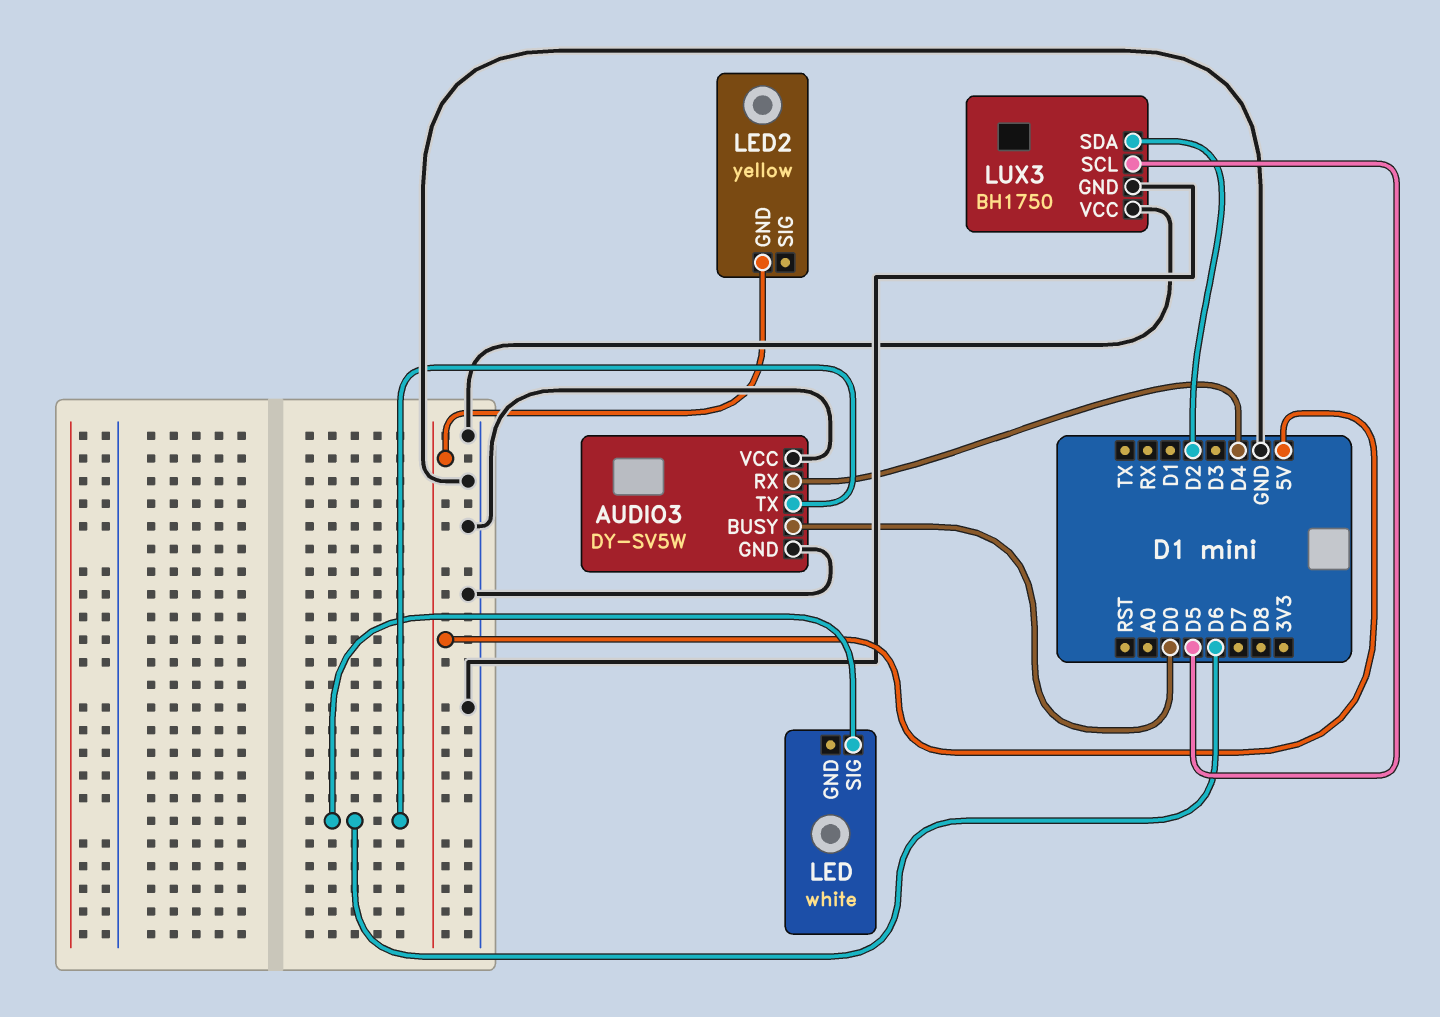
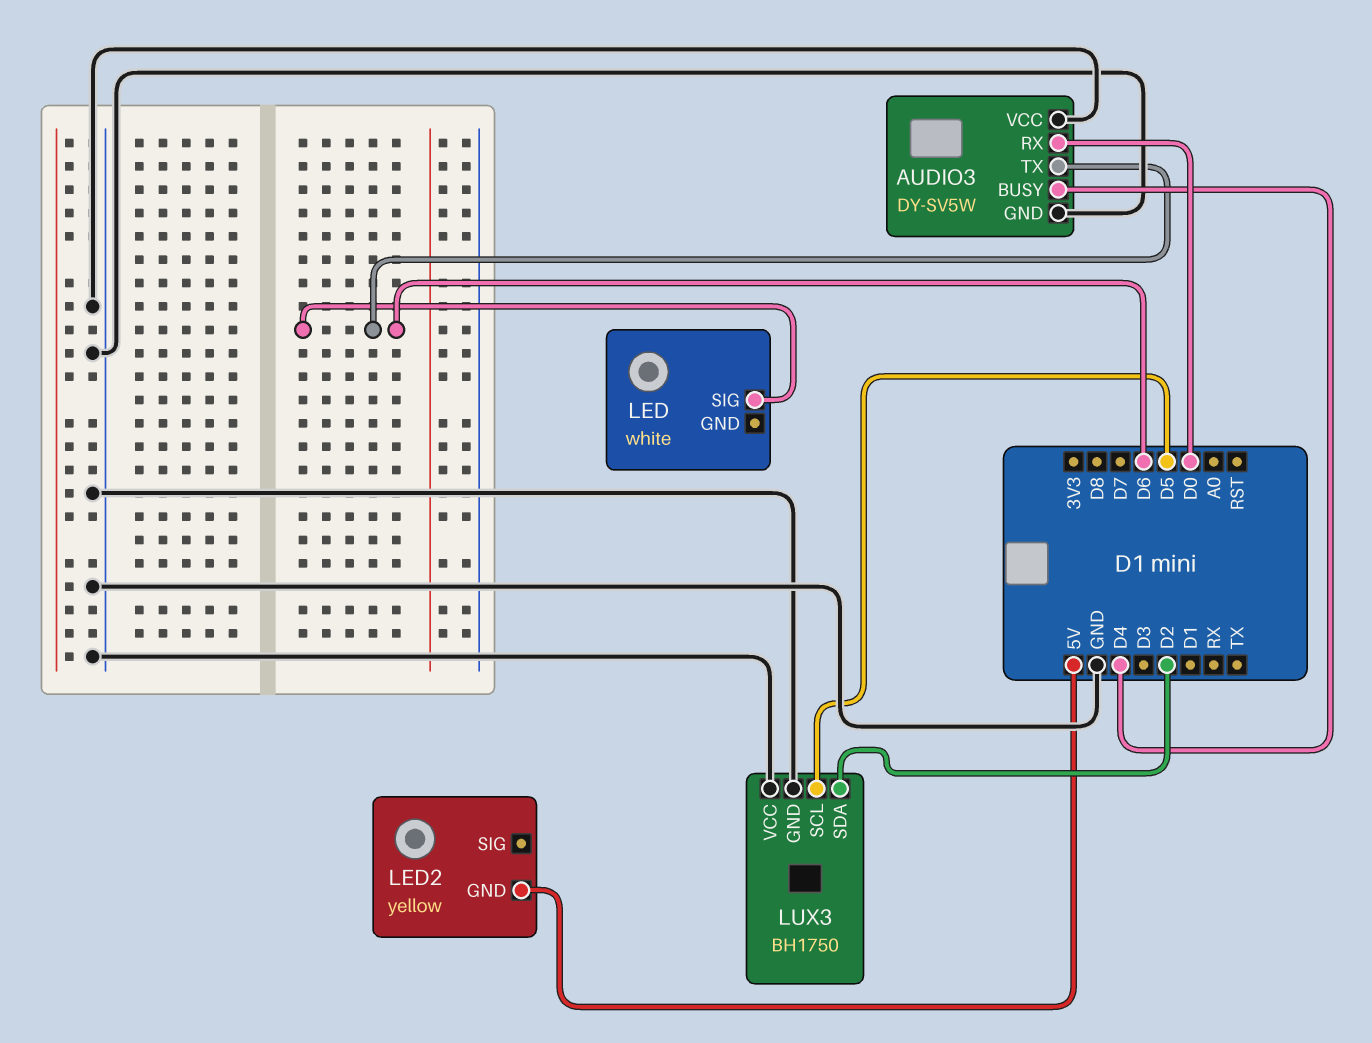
AUDIO3 pin BUSY: D0 -> D4
AUDIO3 pin RX: D4 -> D0

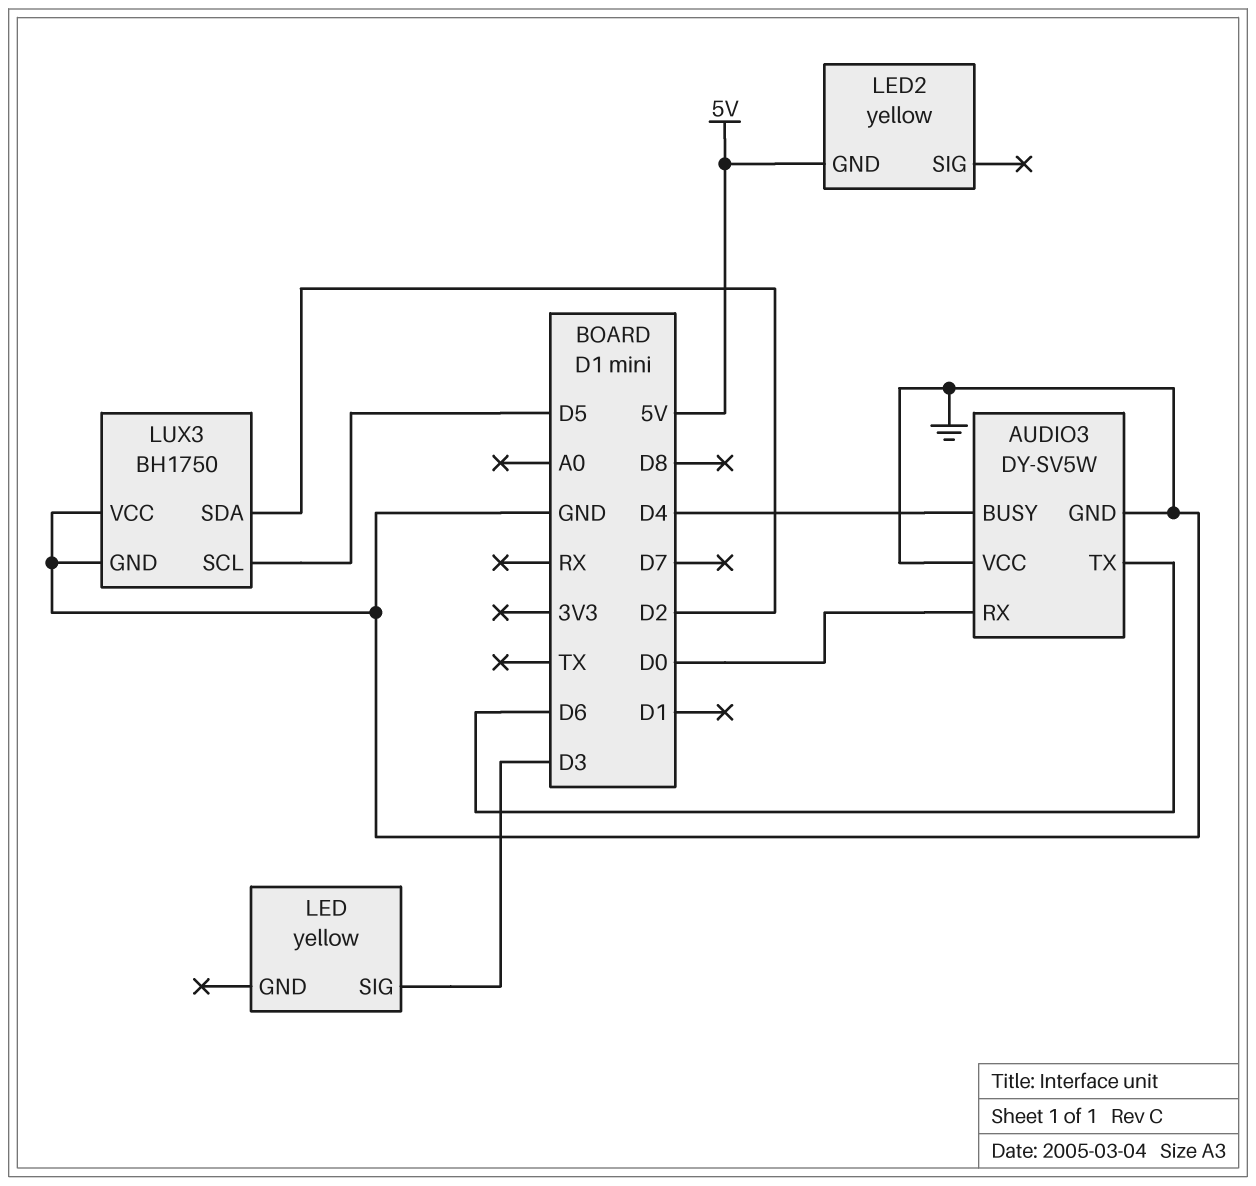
LED: white -> yellow
LED pin SIG: D6 -> D3

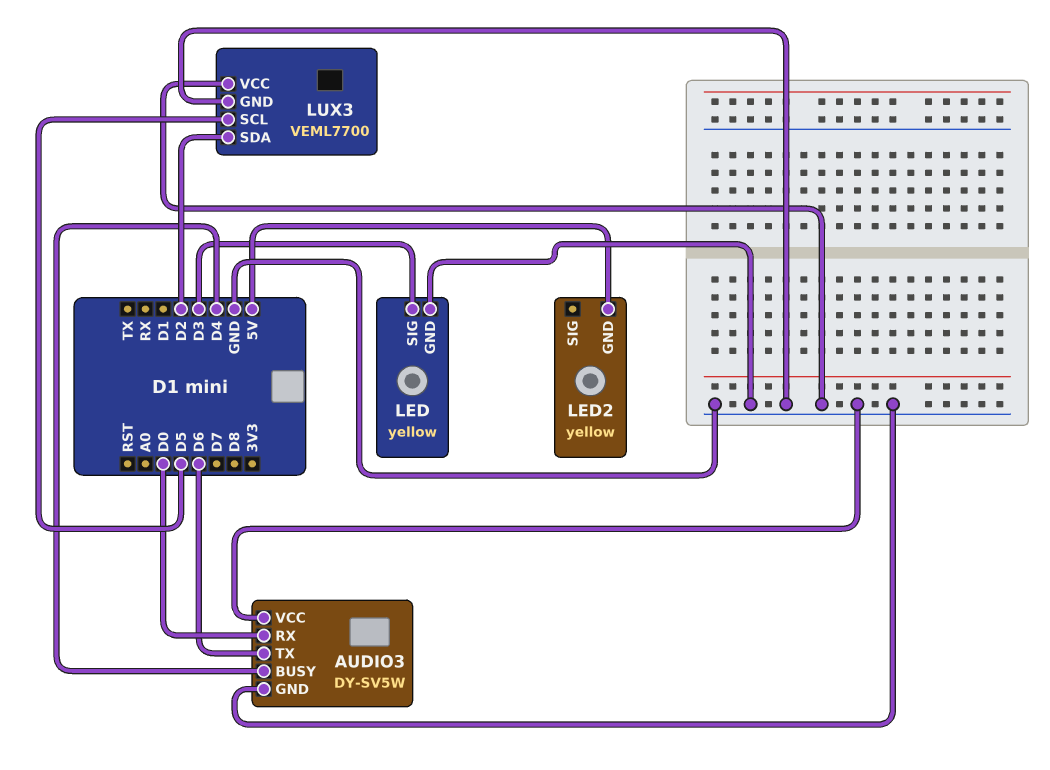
LED pin GND: none -> GND
LUX3: BH1750 -> VEML7700

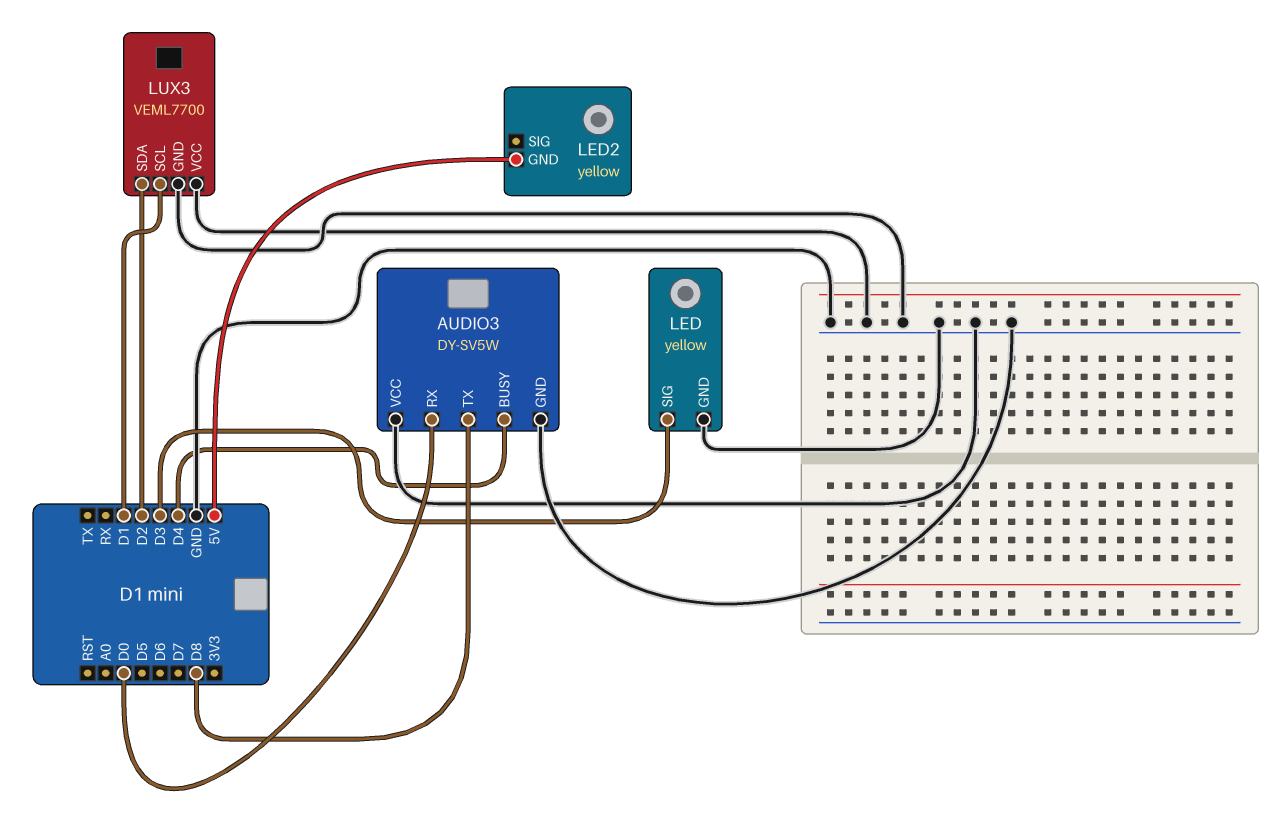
AUDIO3 pin TX: D6 -> D8
LUX3 pin SCL: D5 -> D1

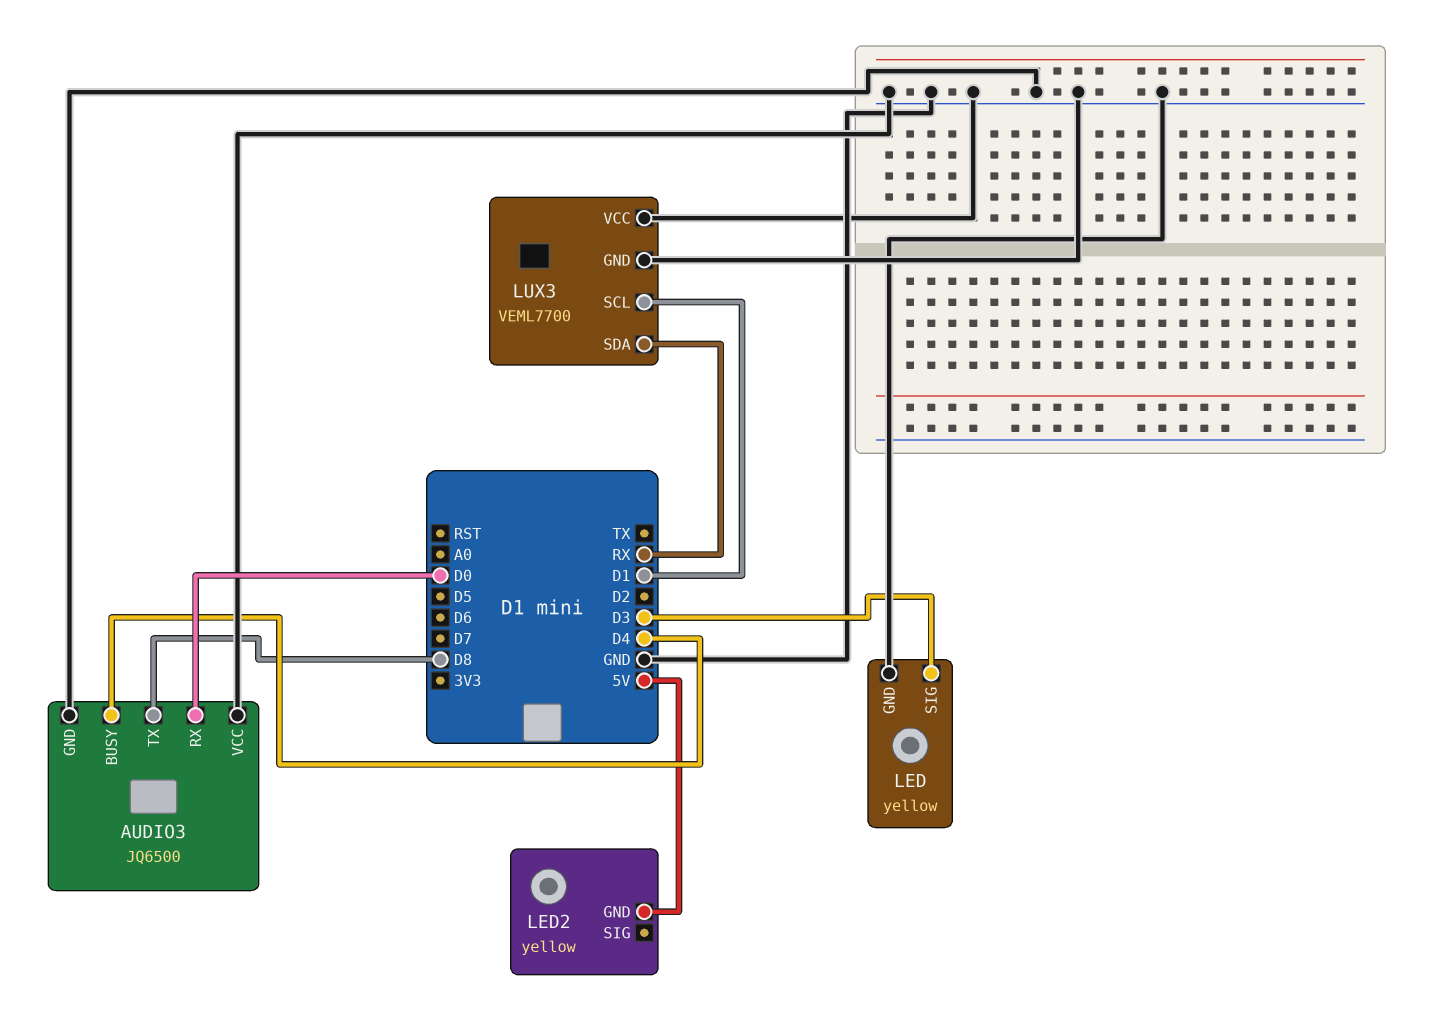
AUDIO3: DY-SV5W -> JQ6500
LUX3 pin SDA: D2 -> RX

